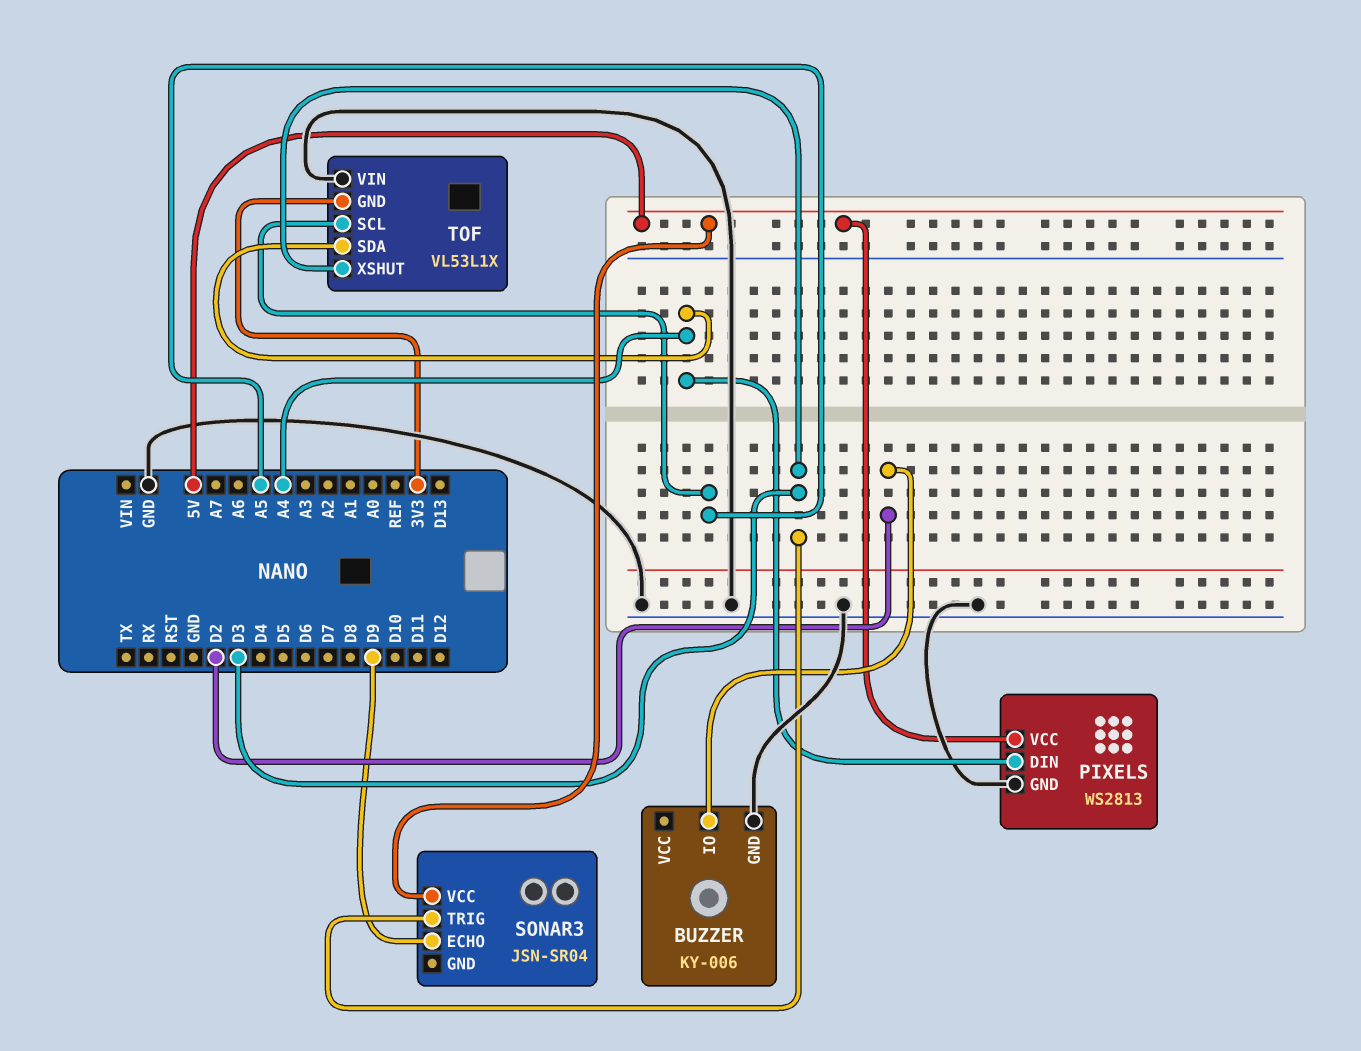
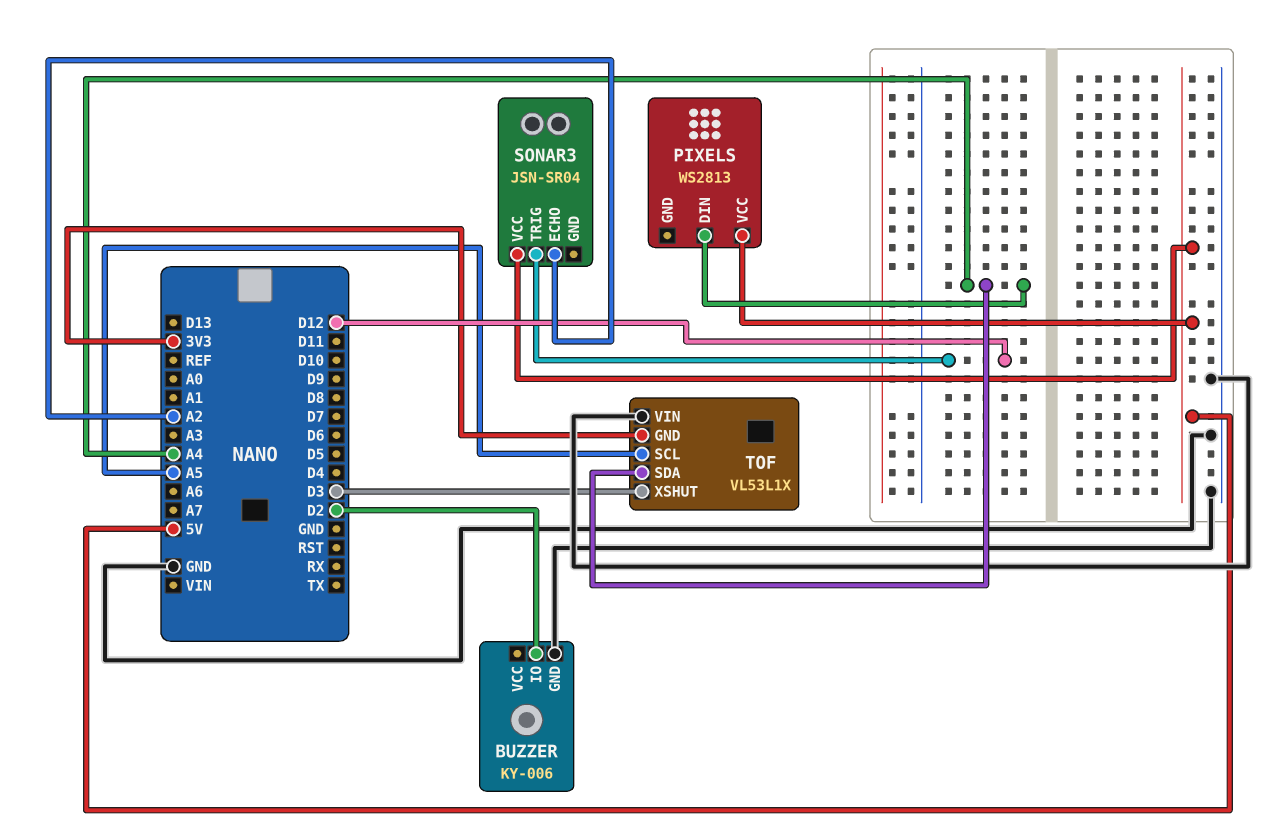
PIXELS pin GND: GND -> none
SONAR3 pin ECHO: D9 -> A2
SONAR3 pin TRIG: D3 -> D12

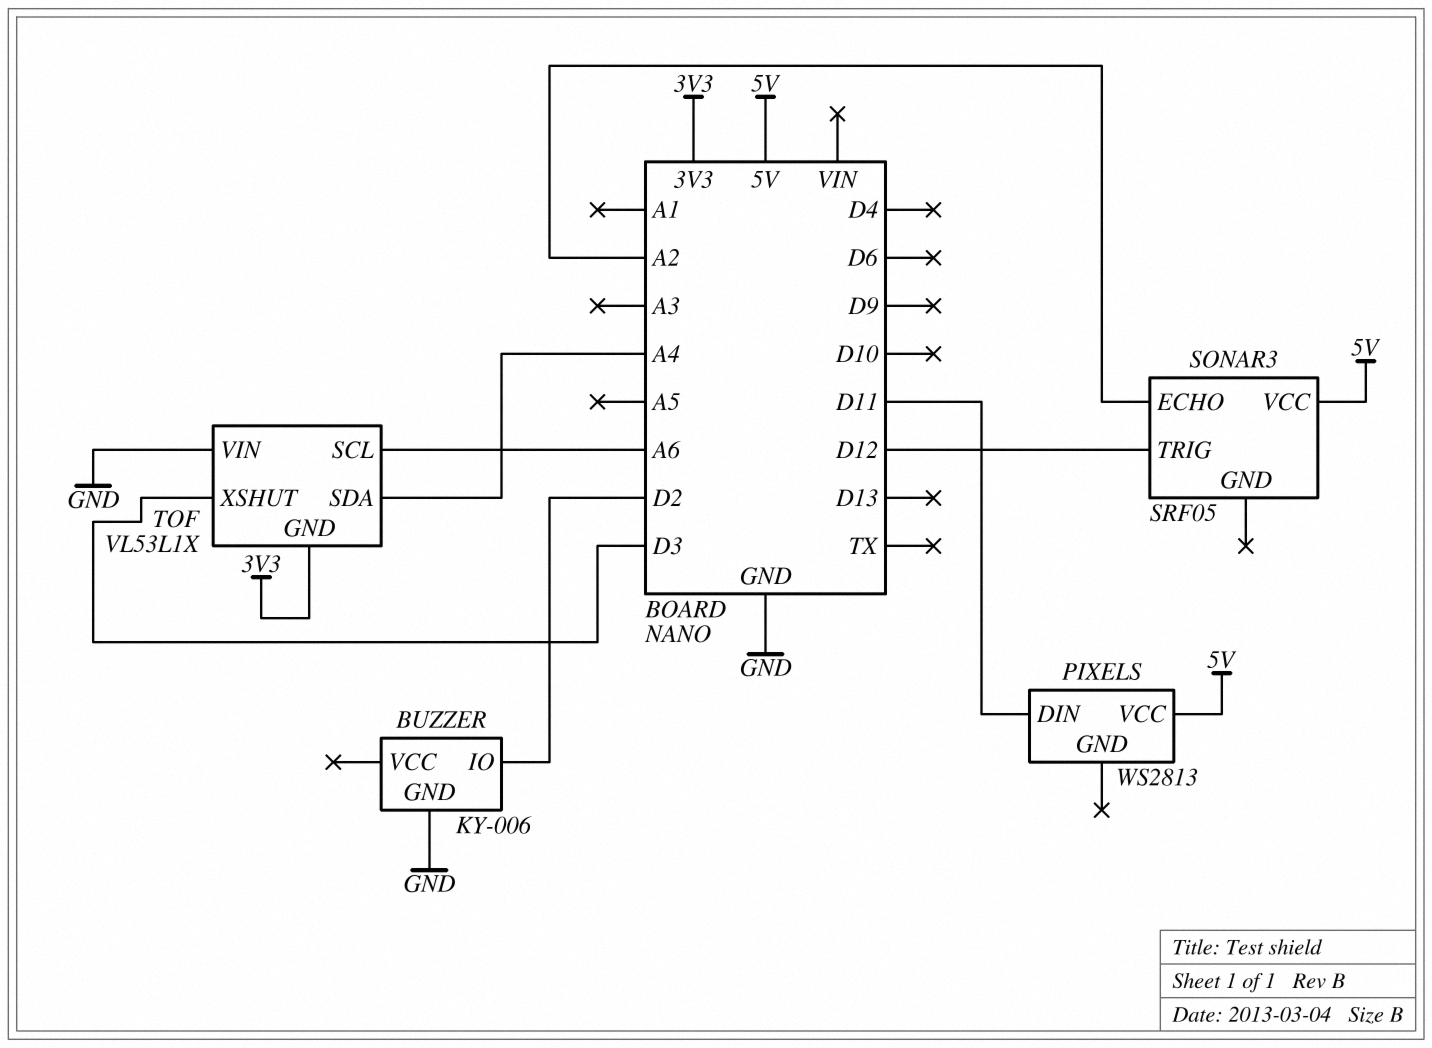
PIXELS pin DIN: A4 -> D11
SONAR3: JSN-SR04 -> SRF05
TOF pin SCL: A5 -> A6

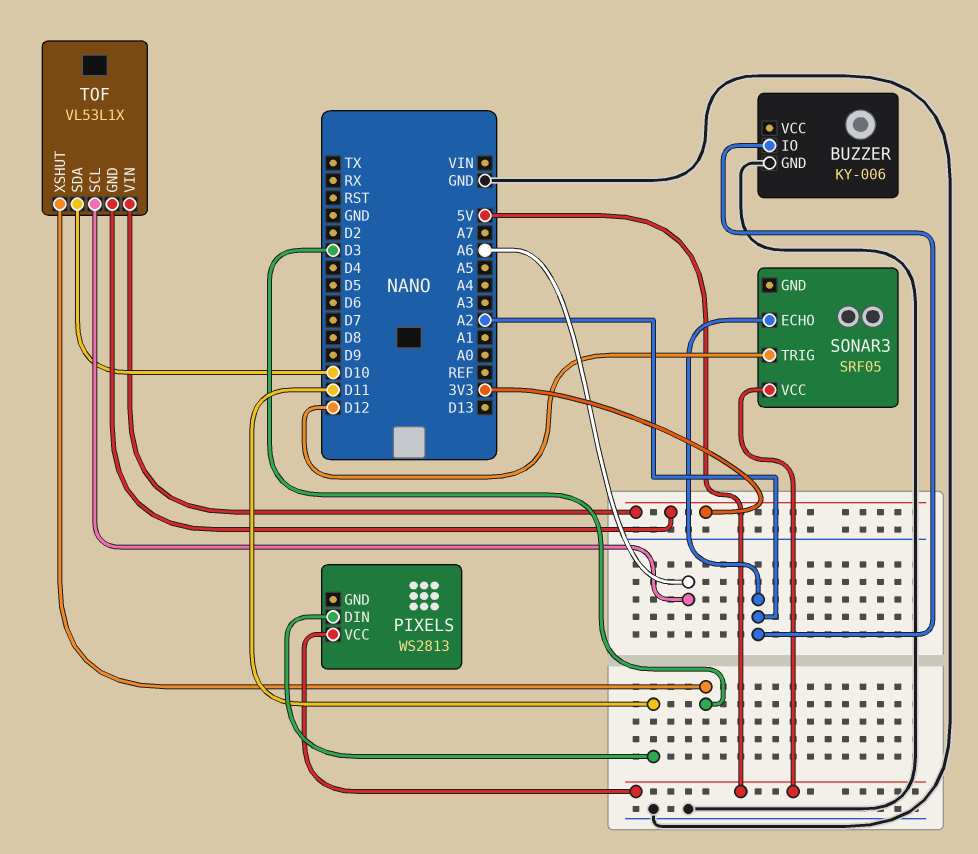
BUZZER pin IO: D2 -> A2
TOF pin SDA: A4 -> D10
TOF pin VIN: GND -> 3V3

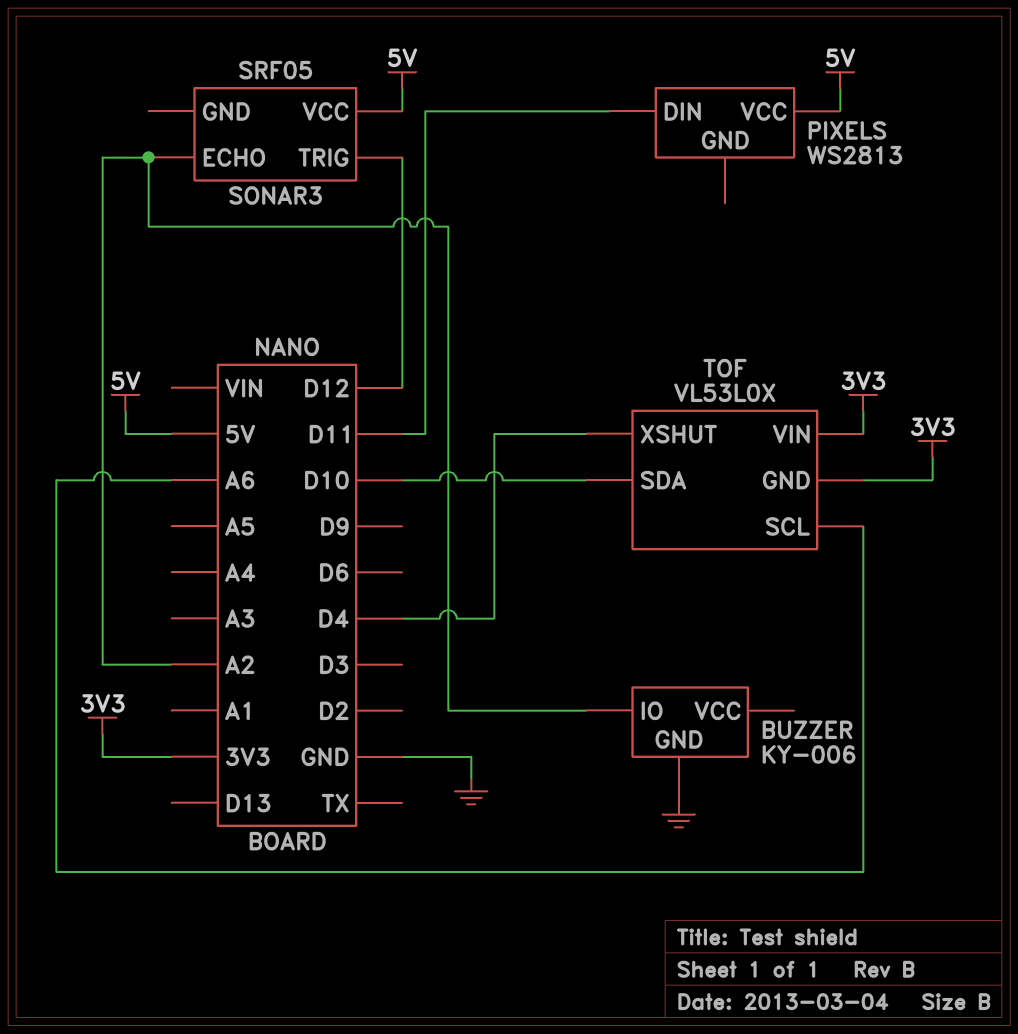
TOF: VL53L1X -> VL53L0X
TOF pin XSHUT: D3 -> D4

